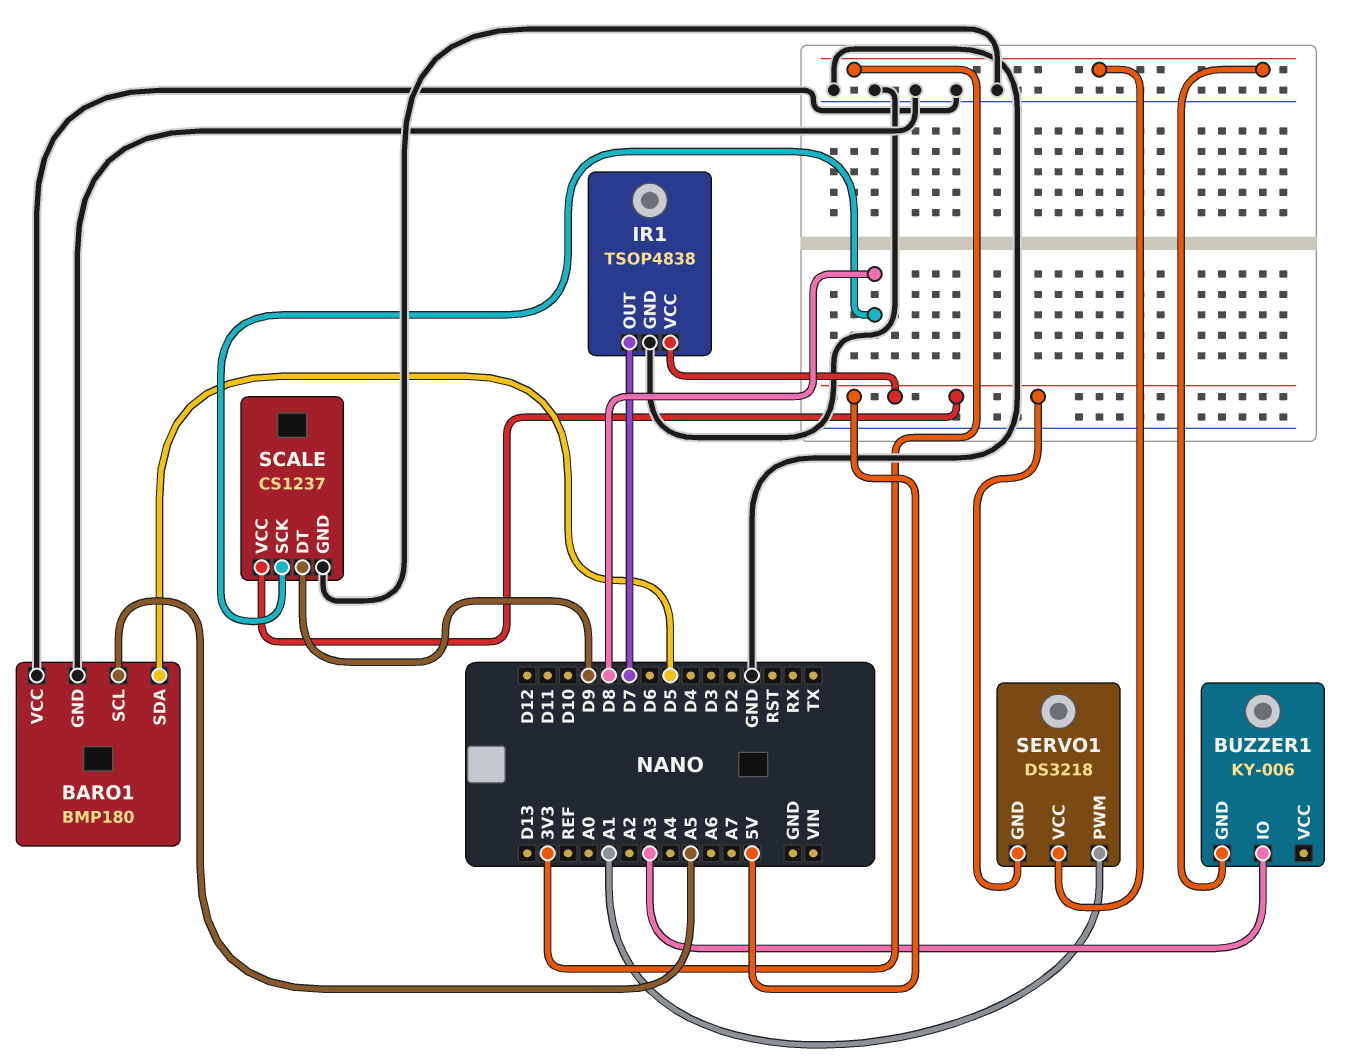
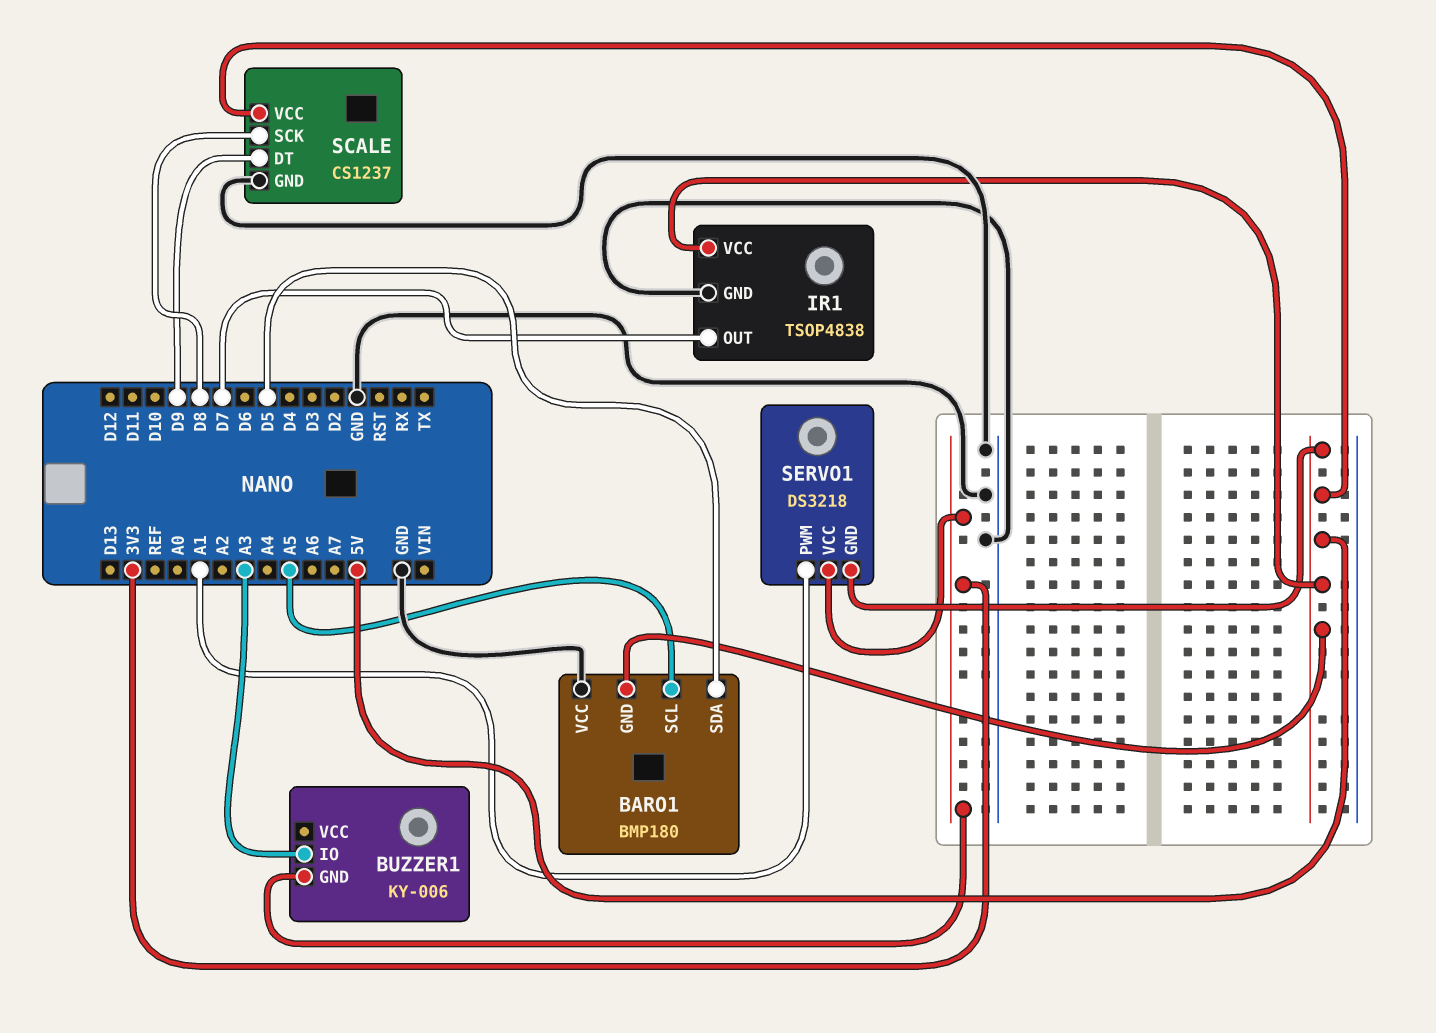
BARO1 pin GND: GND -> 5V

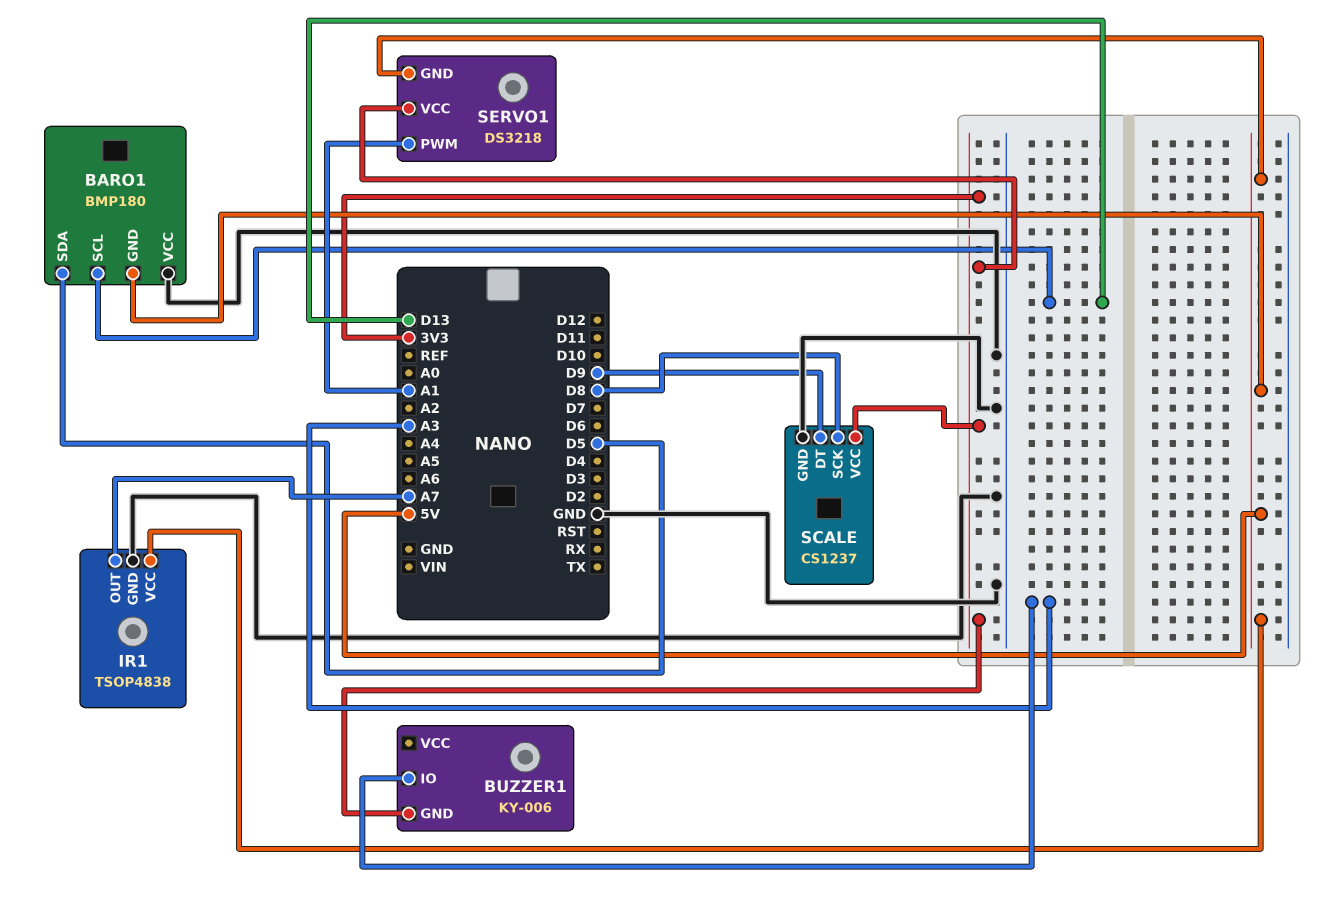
BARO1 pin SCL: A5 -> D13
IR1 pin OUT: D7 -> A7
SCALE pin VCC: 5V -> 3V3

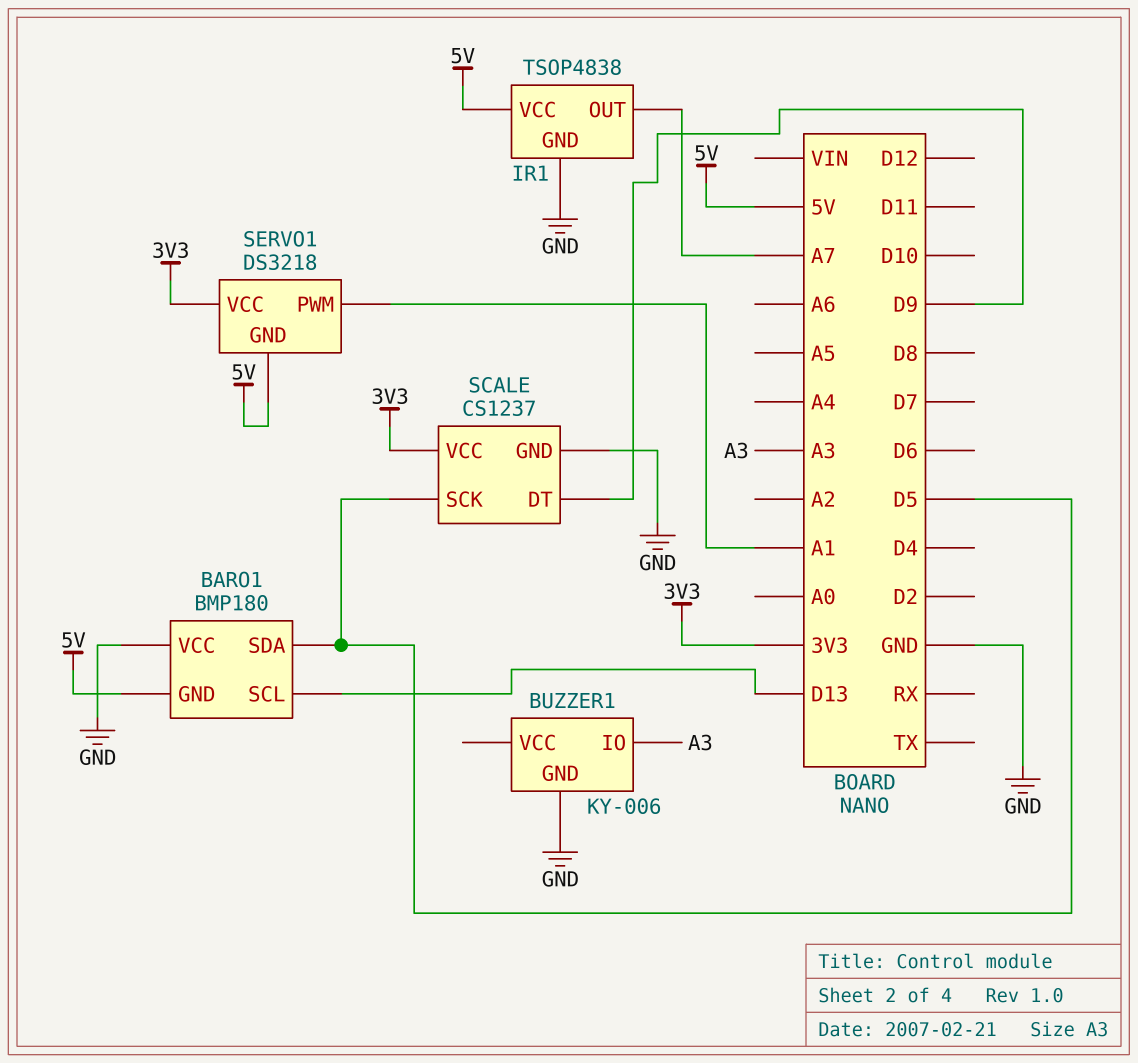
BUZZER1 pin GND: 3V3 -> GND
SCALE pin SCK: D8 -> D5

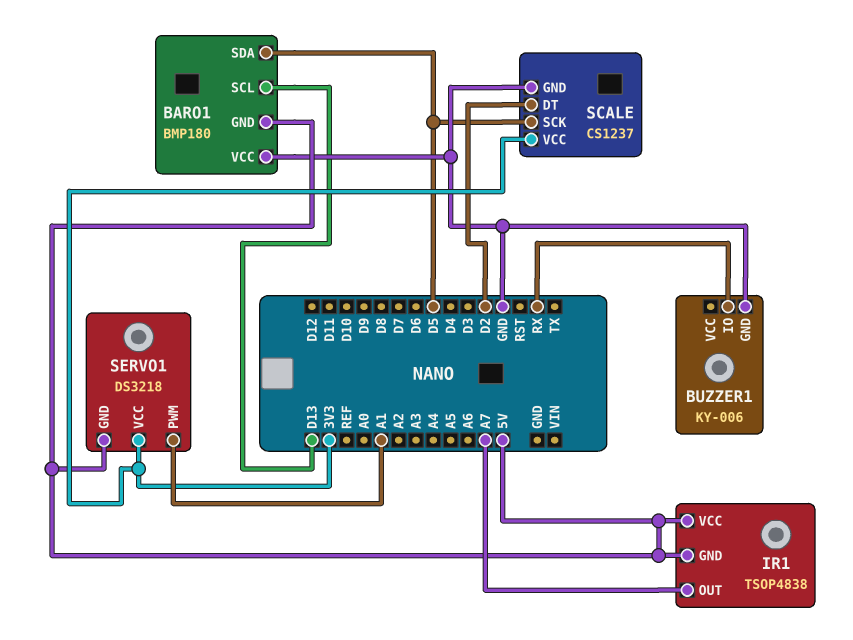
BUZZER1 pin IO: A3 -> RX
IR1 pin GND: GND -> 5V
SCALE pin DT: D9 -> D2

